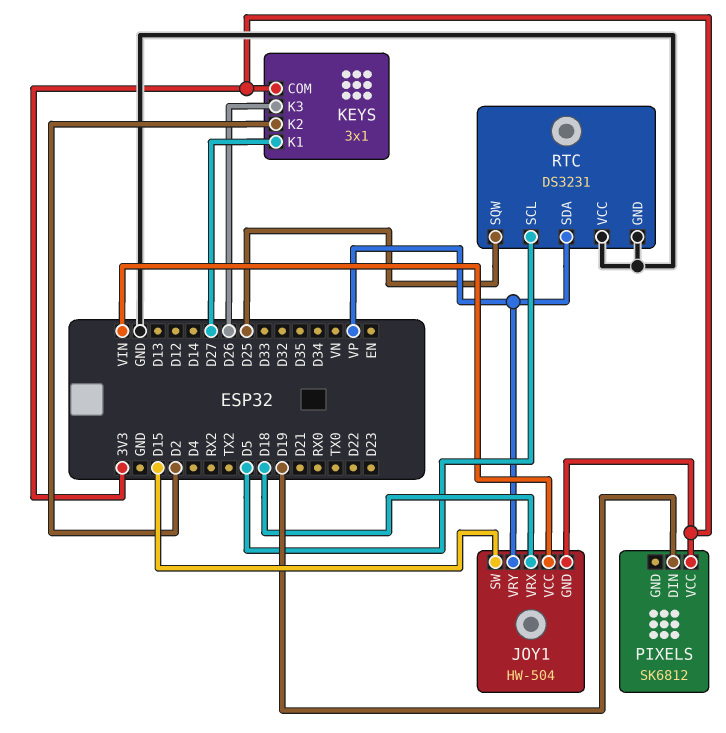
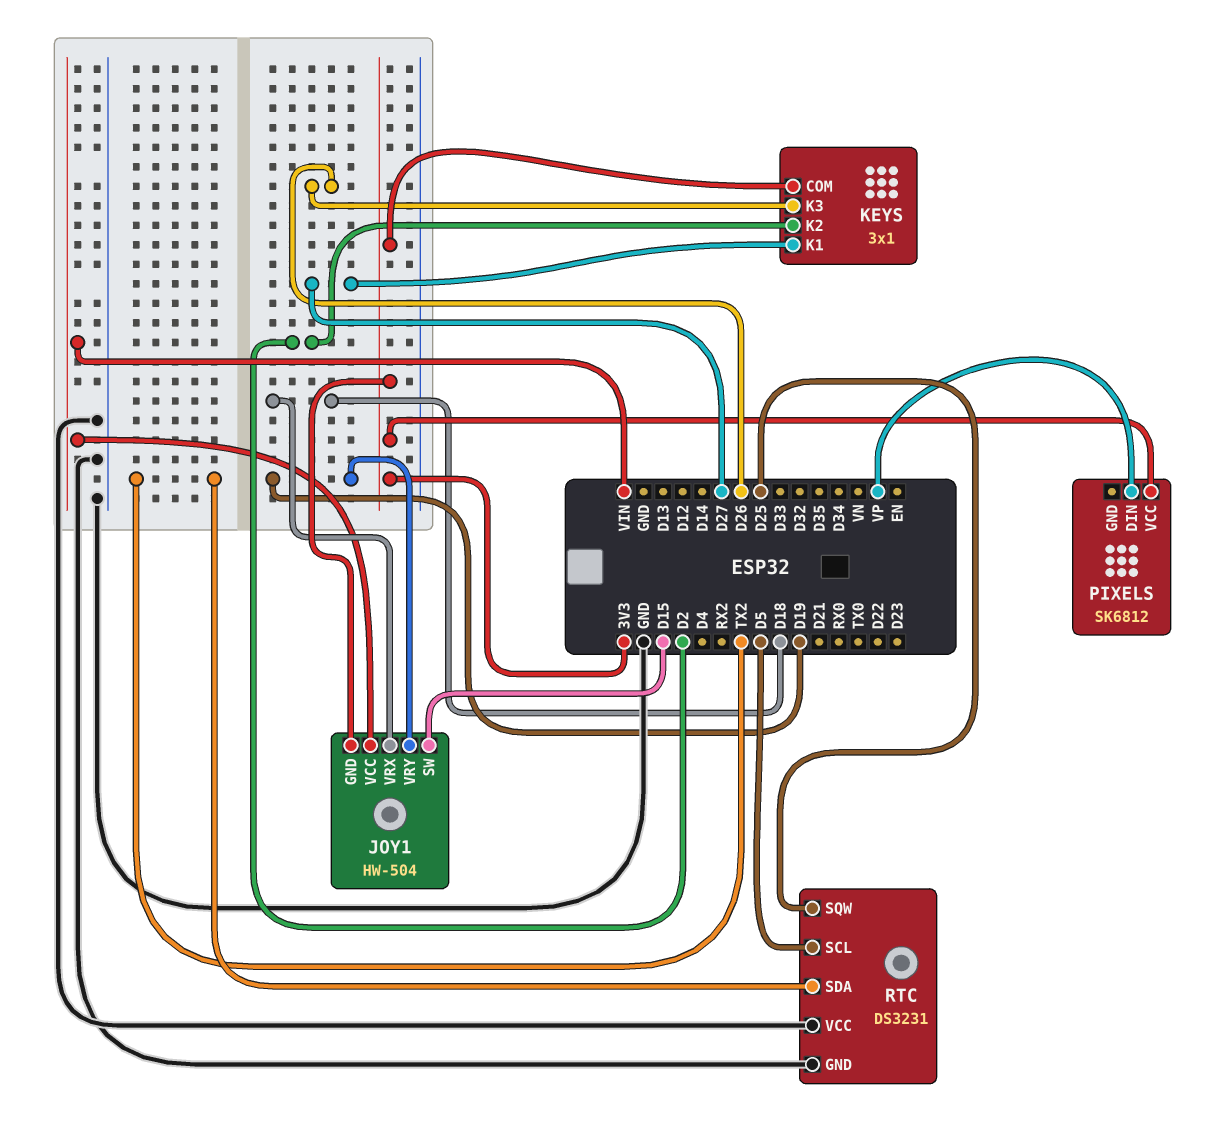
JOY1 pin VRY: VP -> D19
PIXELS pin DIN: D19 -> VP
RTC pin SDA: VP -> TX2

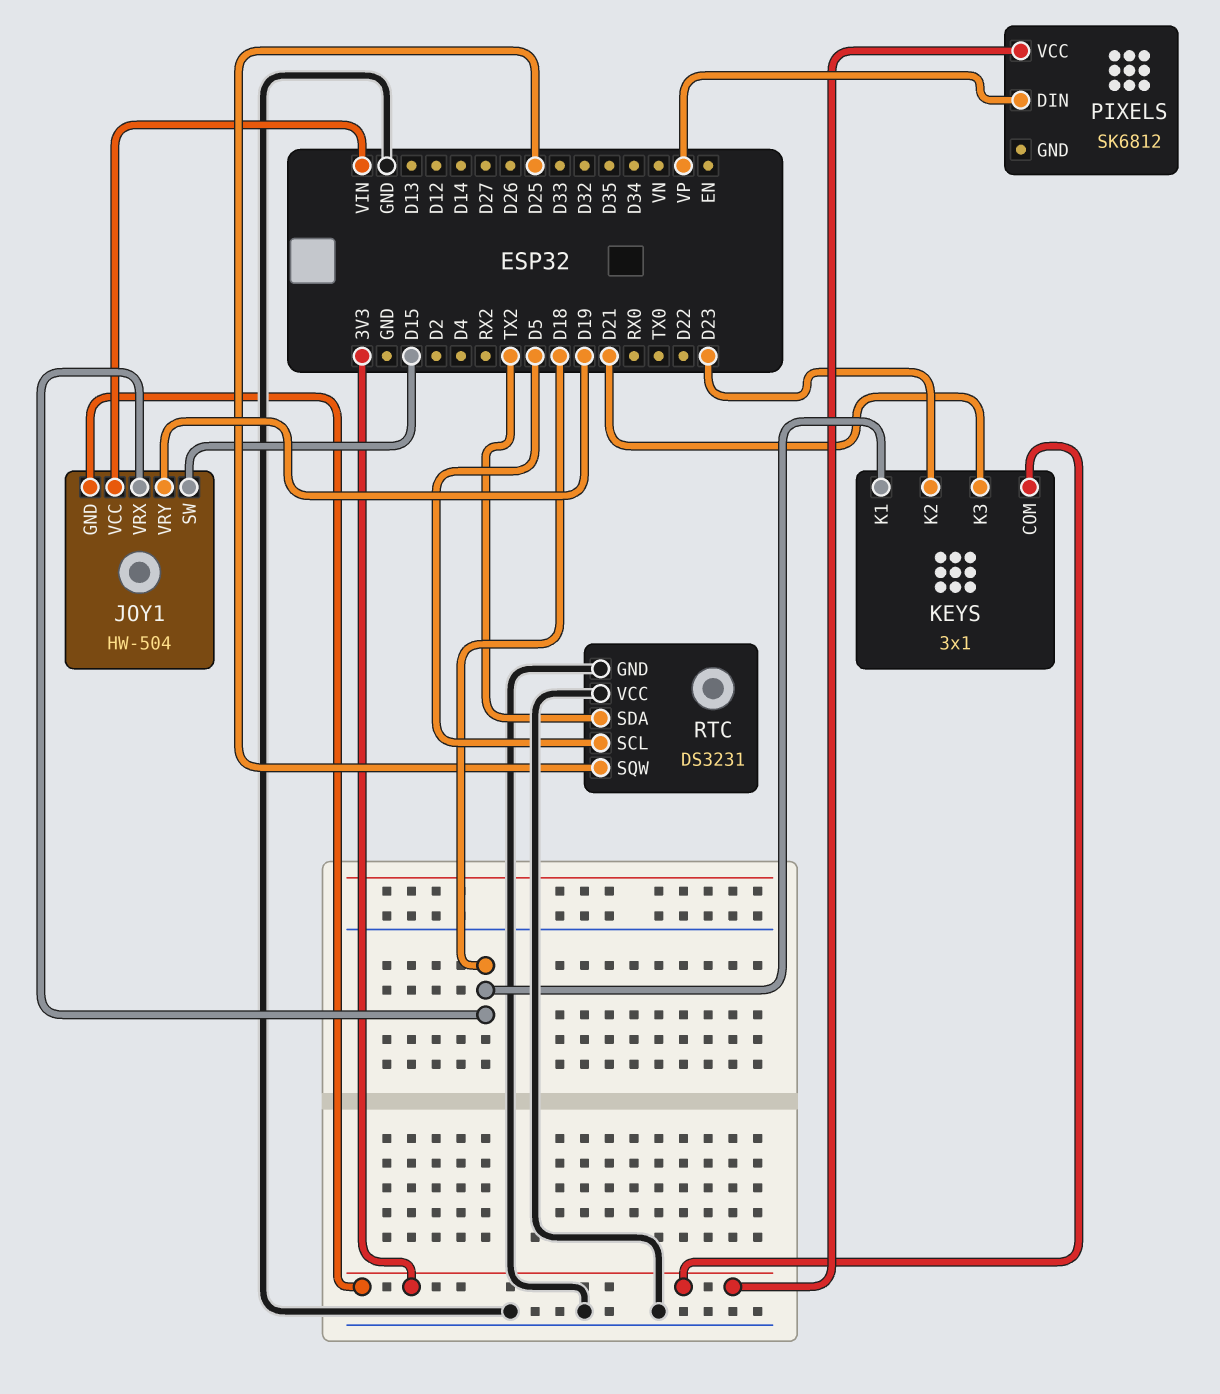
KEYS pin K1: D27 -> D18
KEYS pin K2: D2 -> D23
KEYS pin K3: D26 -> D21

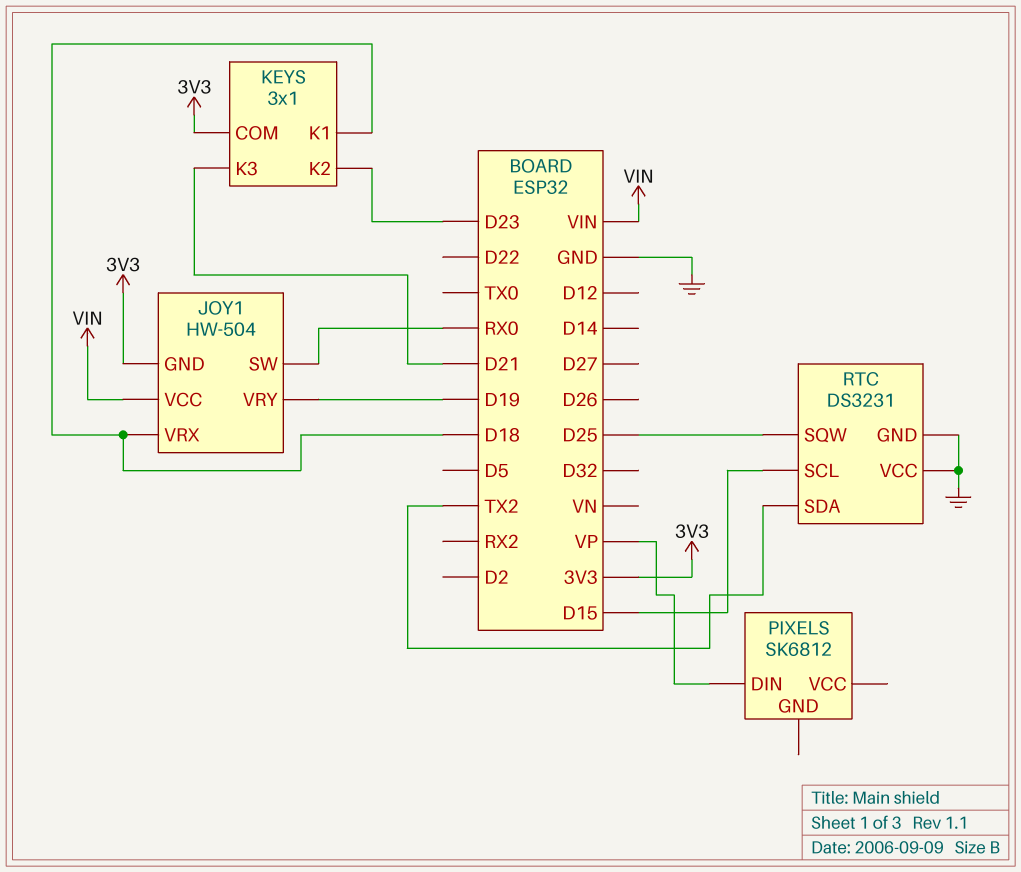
JOY1 pin SW: D15 -> RX0
PIXELS pin VCC: 3V3 -> none
RTC pin SCL: D5 -> D15

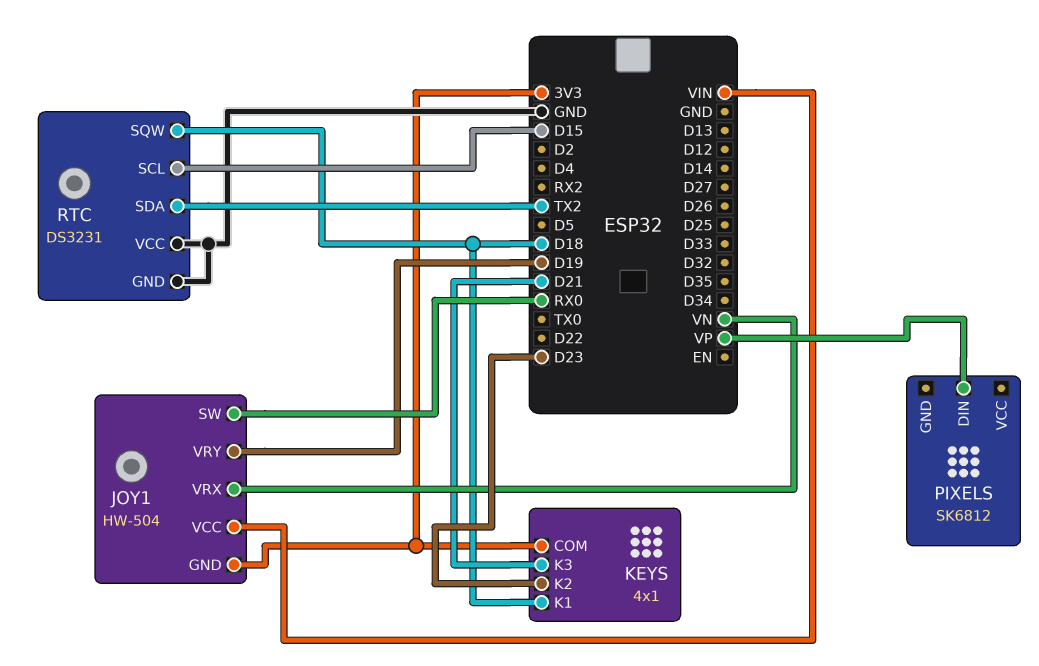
JOY1 pin VRX: D18 -> VN
KEYS: 3x1 -> 4x1
RTC pin SQW: D25 -> D18

